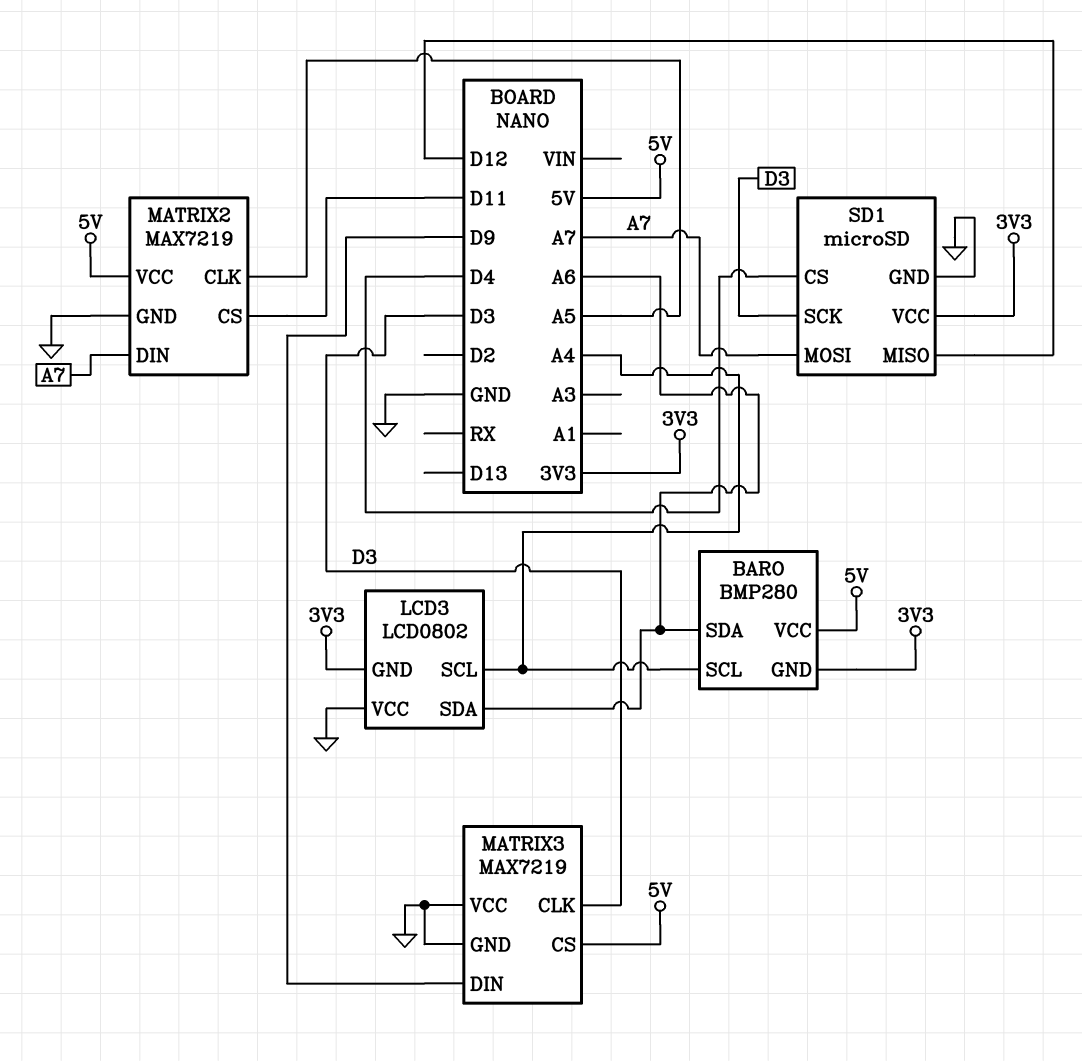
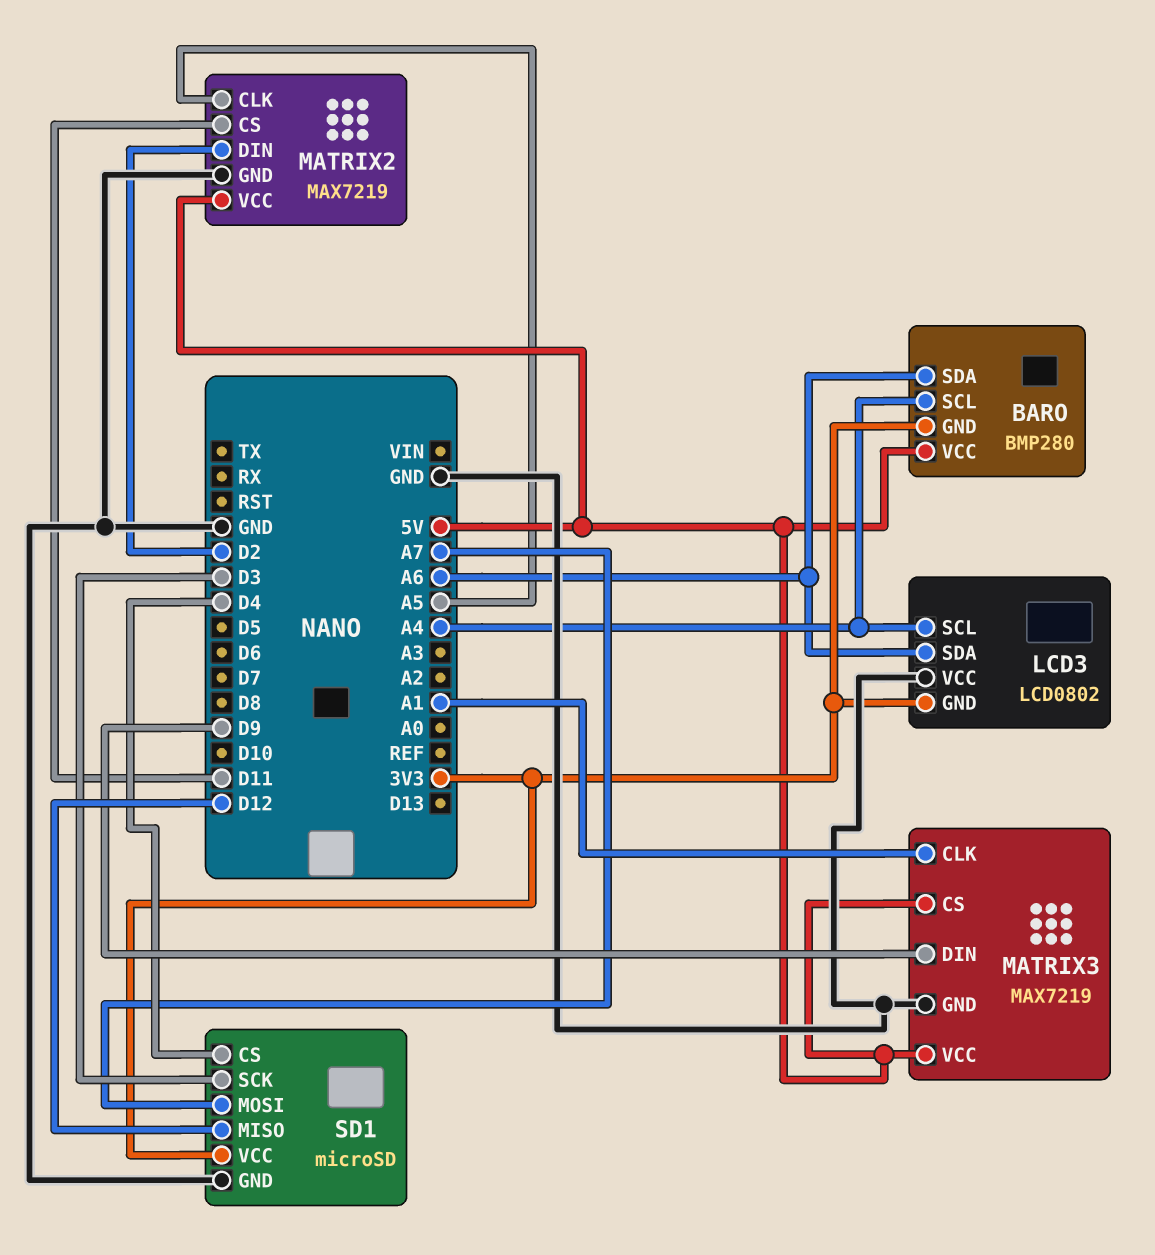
MATRIX2 pin DIN: A7 -> D2
MATRIX3 pin CLK: D3 -> A1
MATRIX3 pin VCC: GND -> 5V

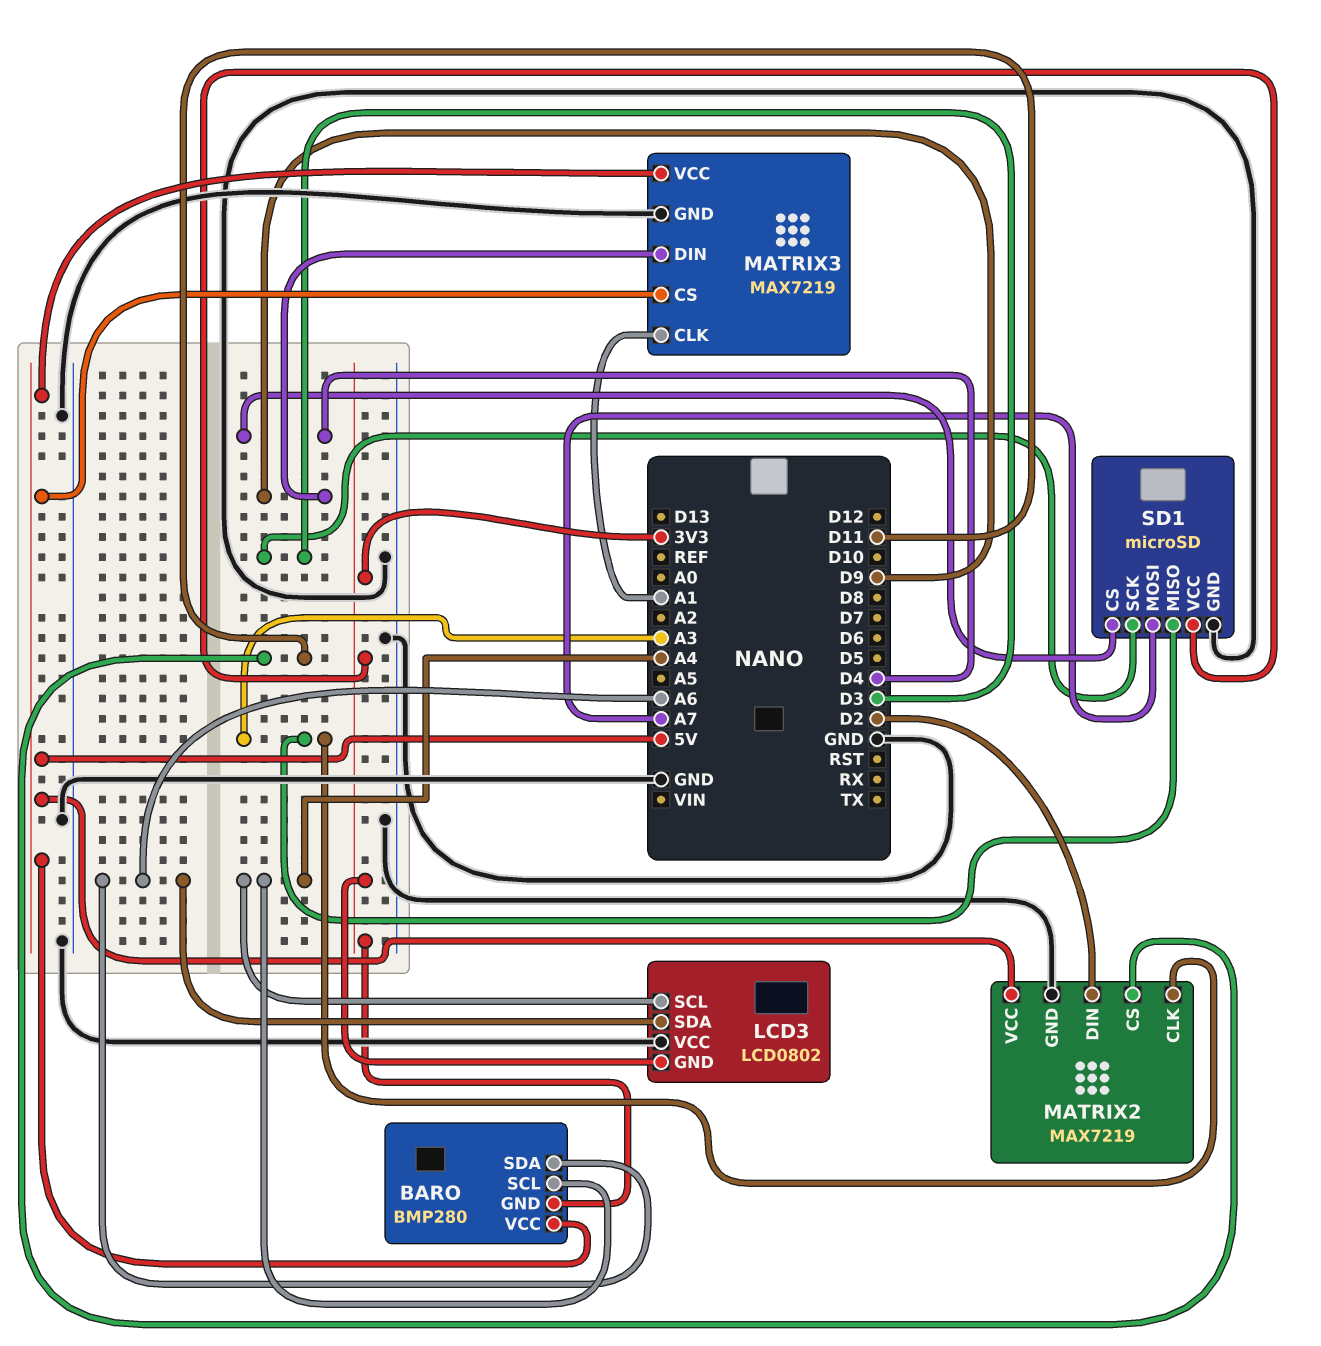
MATRIX2 pin CLK: A5 -> A3
SD1 pin MISO: D12 -> A3

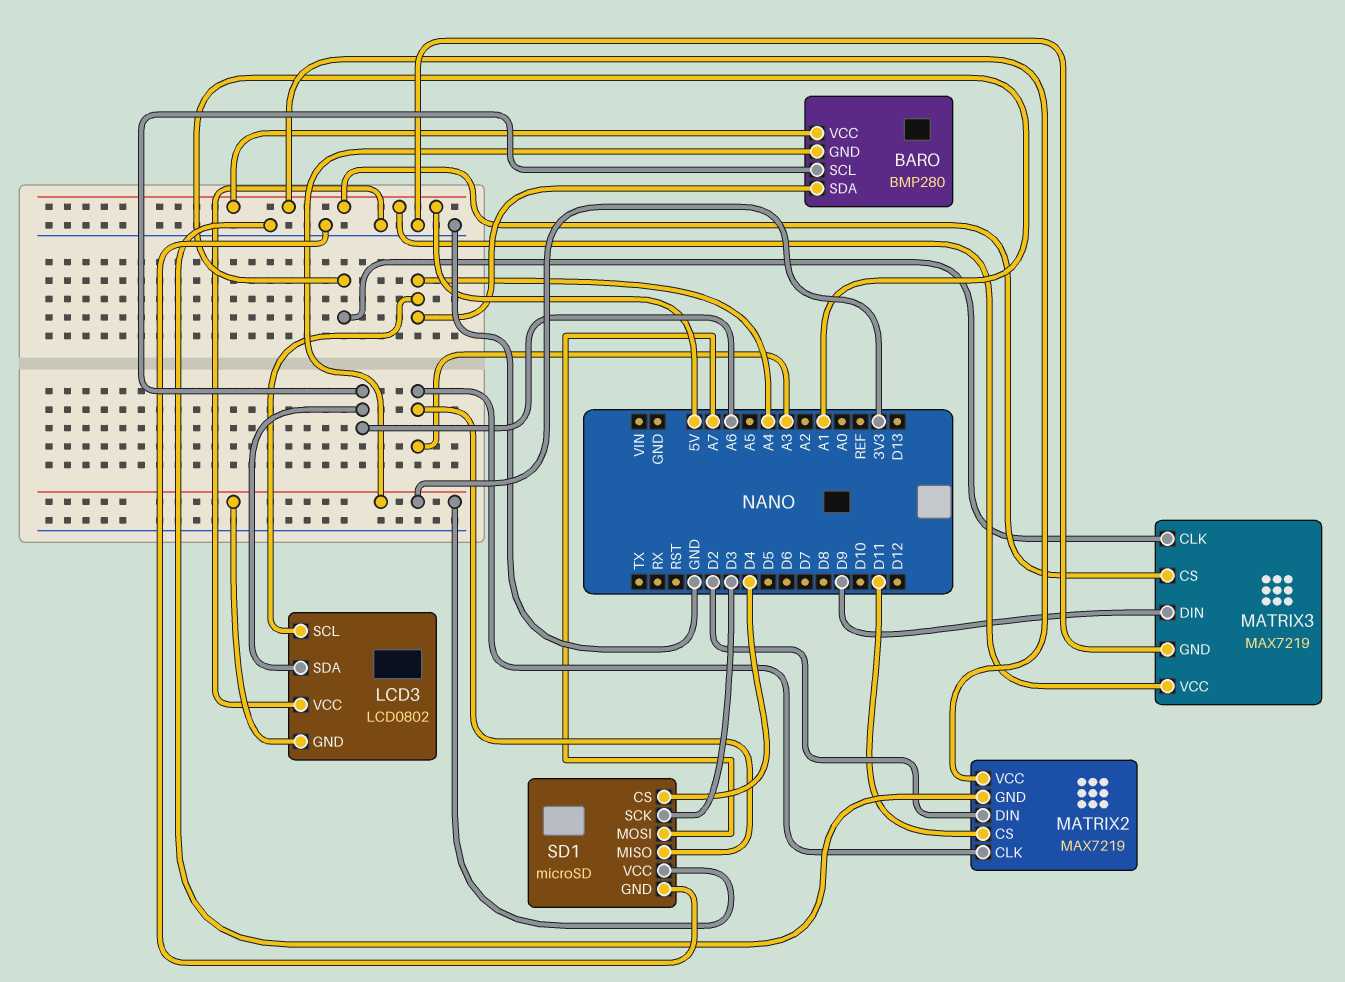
BARO pin SCL: A4 -> A6
BARO pin SDA: A6 -> A4

